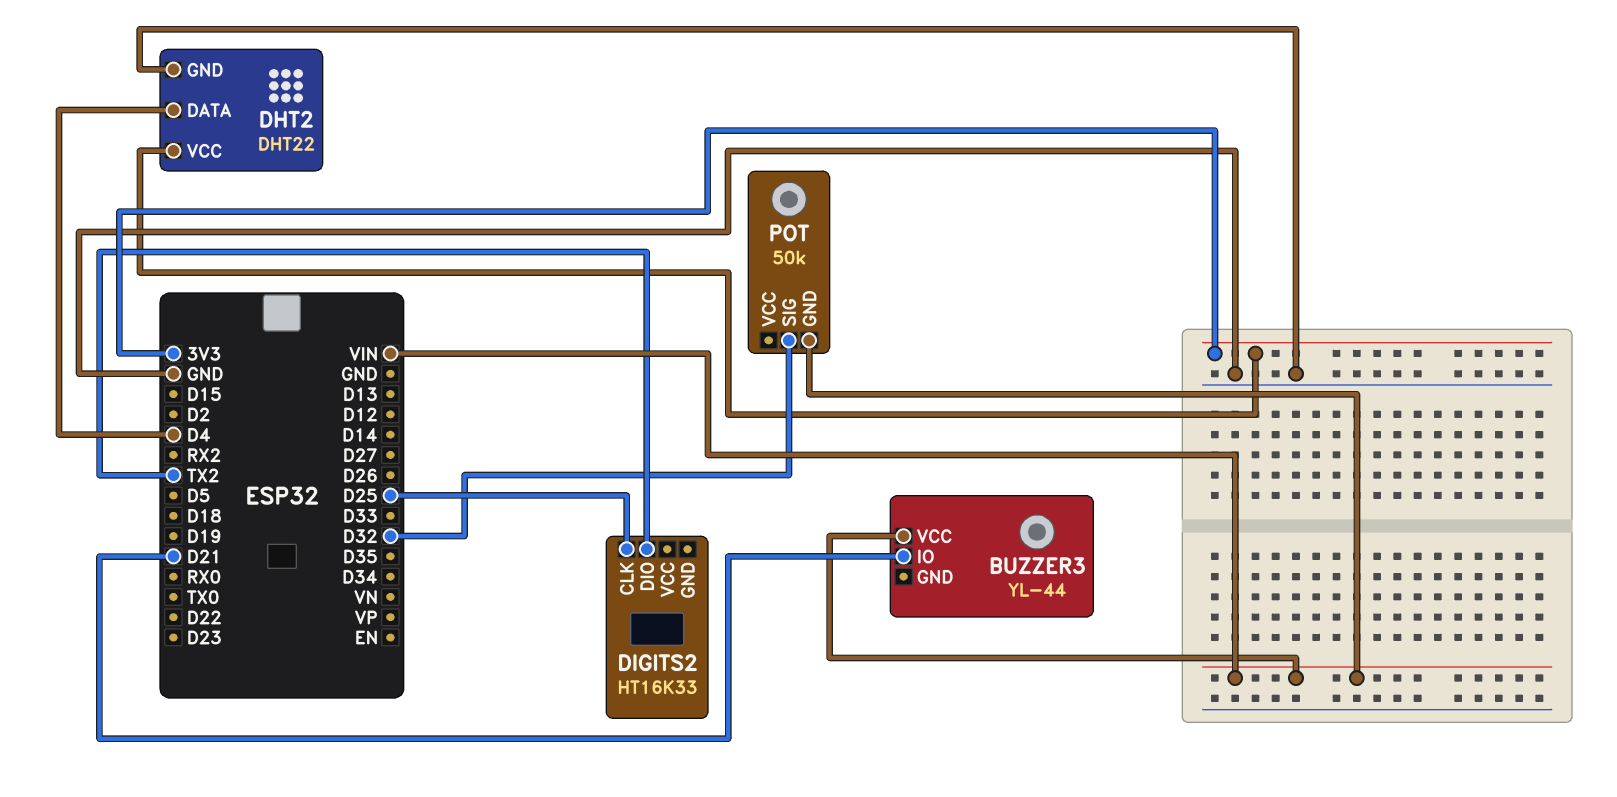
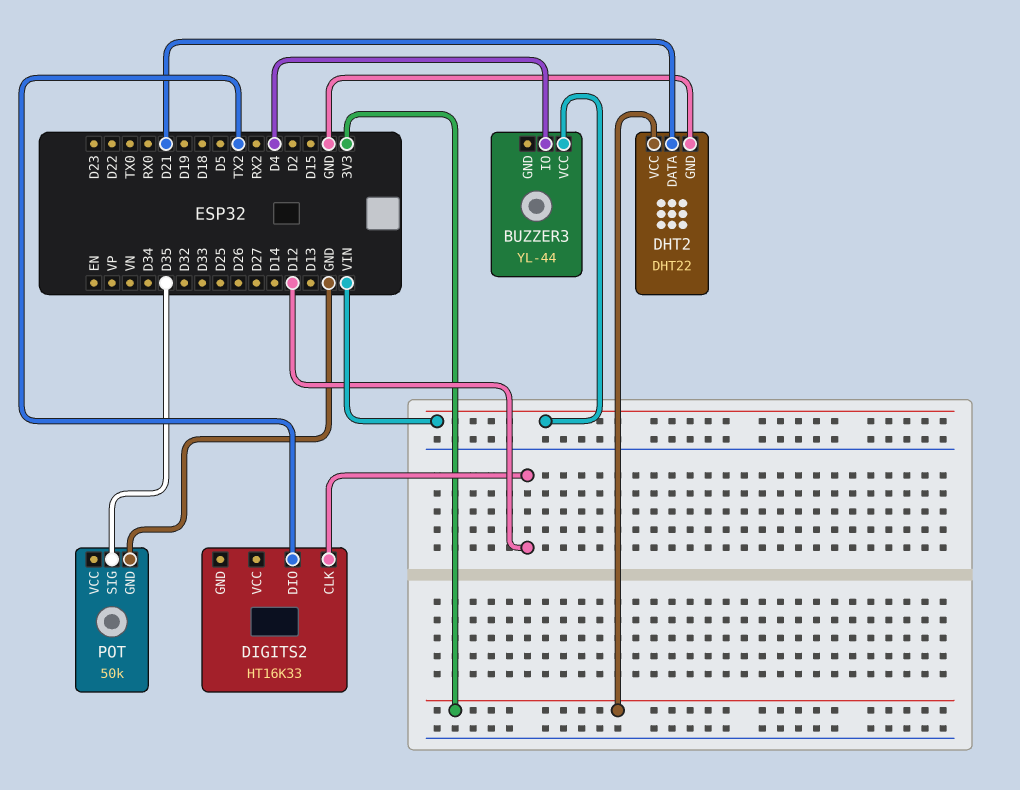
BUZZER3 pin IO: D21 -> D4
DHT2 pin DATA: D4 -> D21
DIGITS2 pin CLK: D25 -> D12
POT pin GND: VIN -> GND
POT pin SIG: D32 -> D35

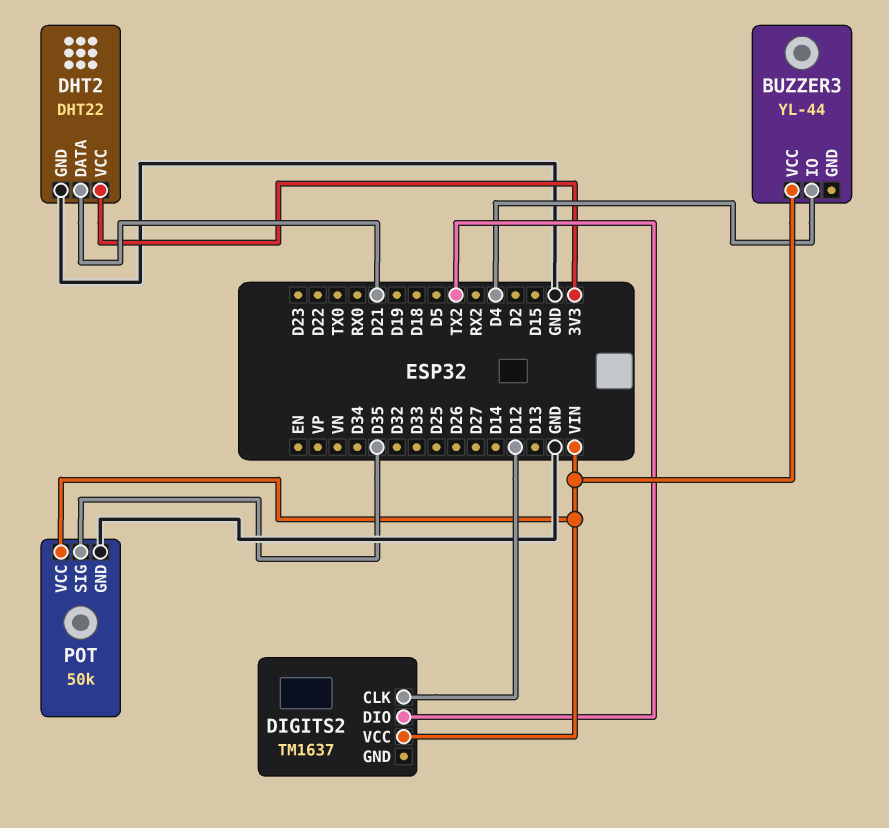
DIGITS2: HT16K33 -> TM1637
DIGITS2 pin VCC: none -> VIN
POT pin VCC: none -> VIN

